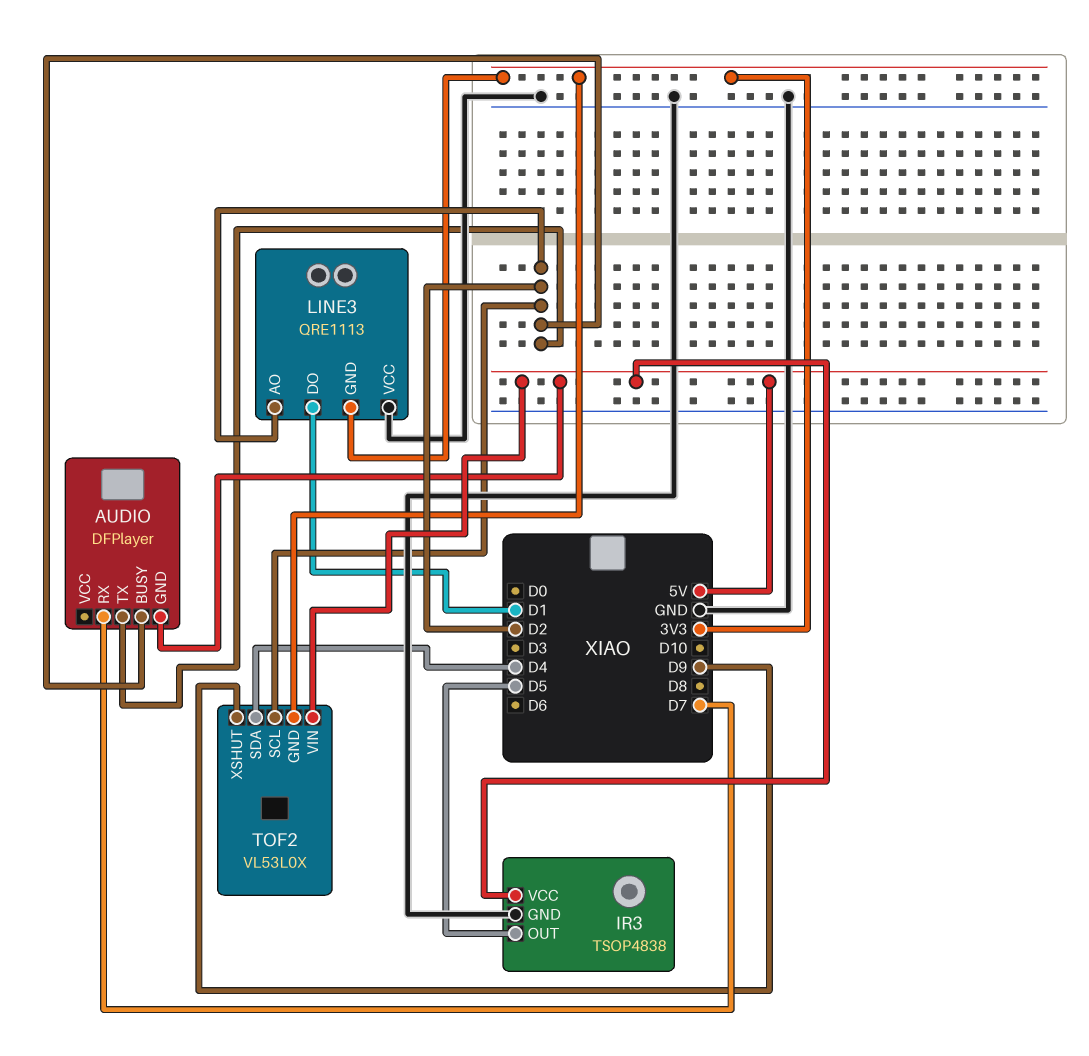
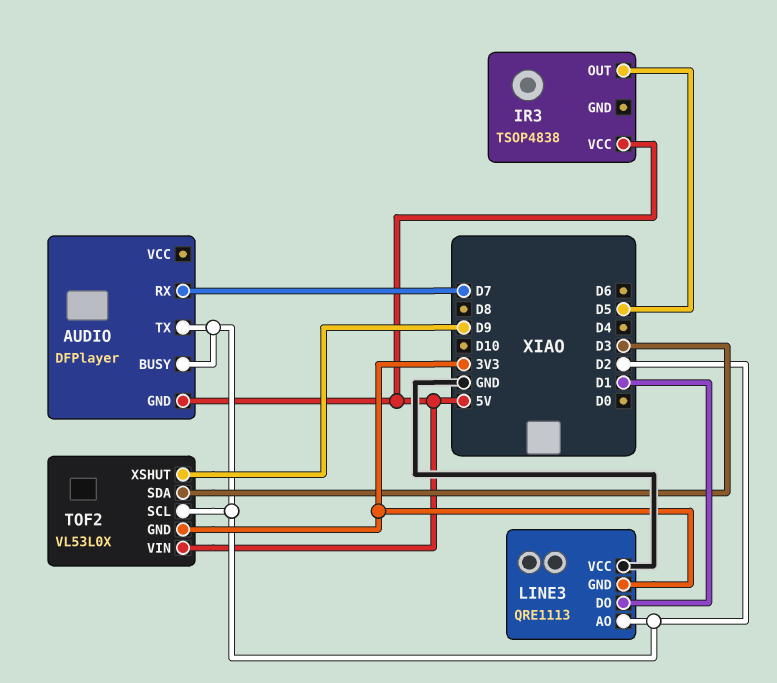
IR3 pin GND: GND -> none
TOF2 pin SDA: D4 -> D3

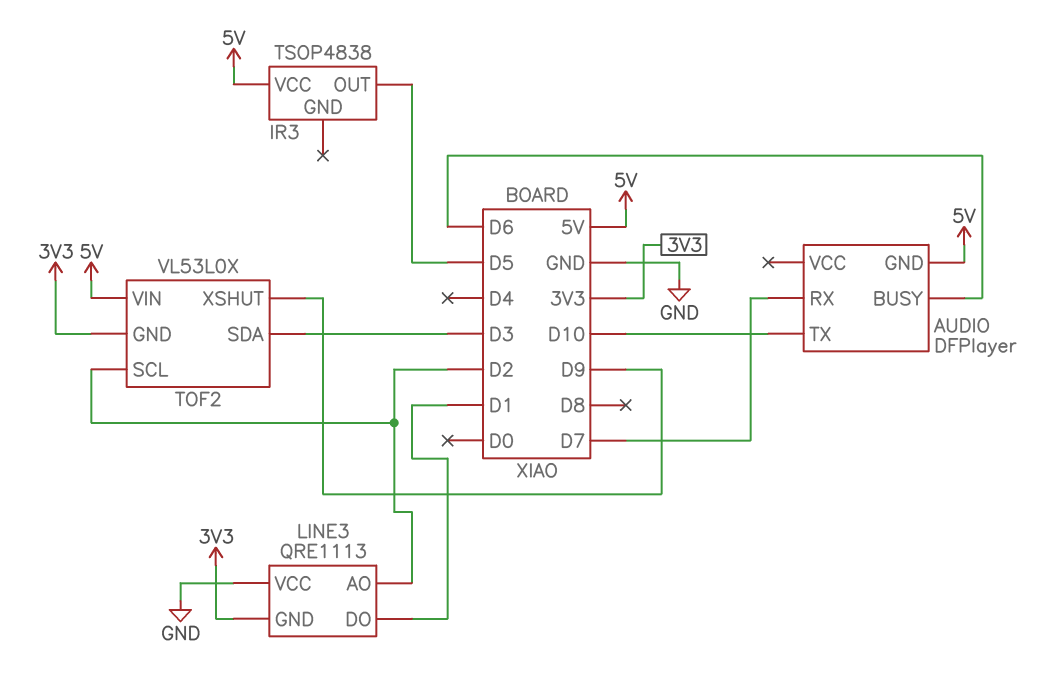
AUDIO pin BUSY: D2 -> D6
AUDIO pin TX: D2 -> D10

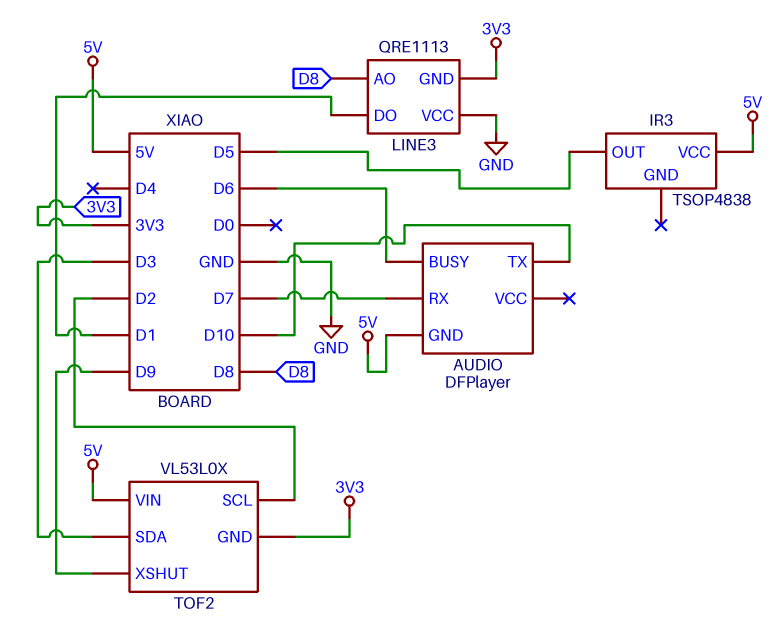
LINE3 pin AO: D2 -> D8

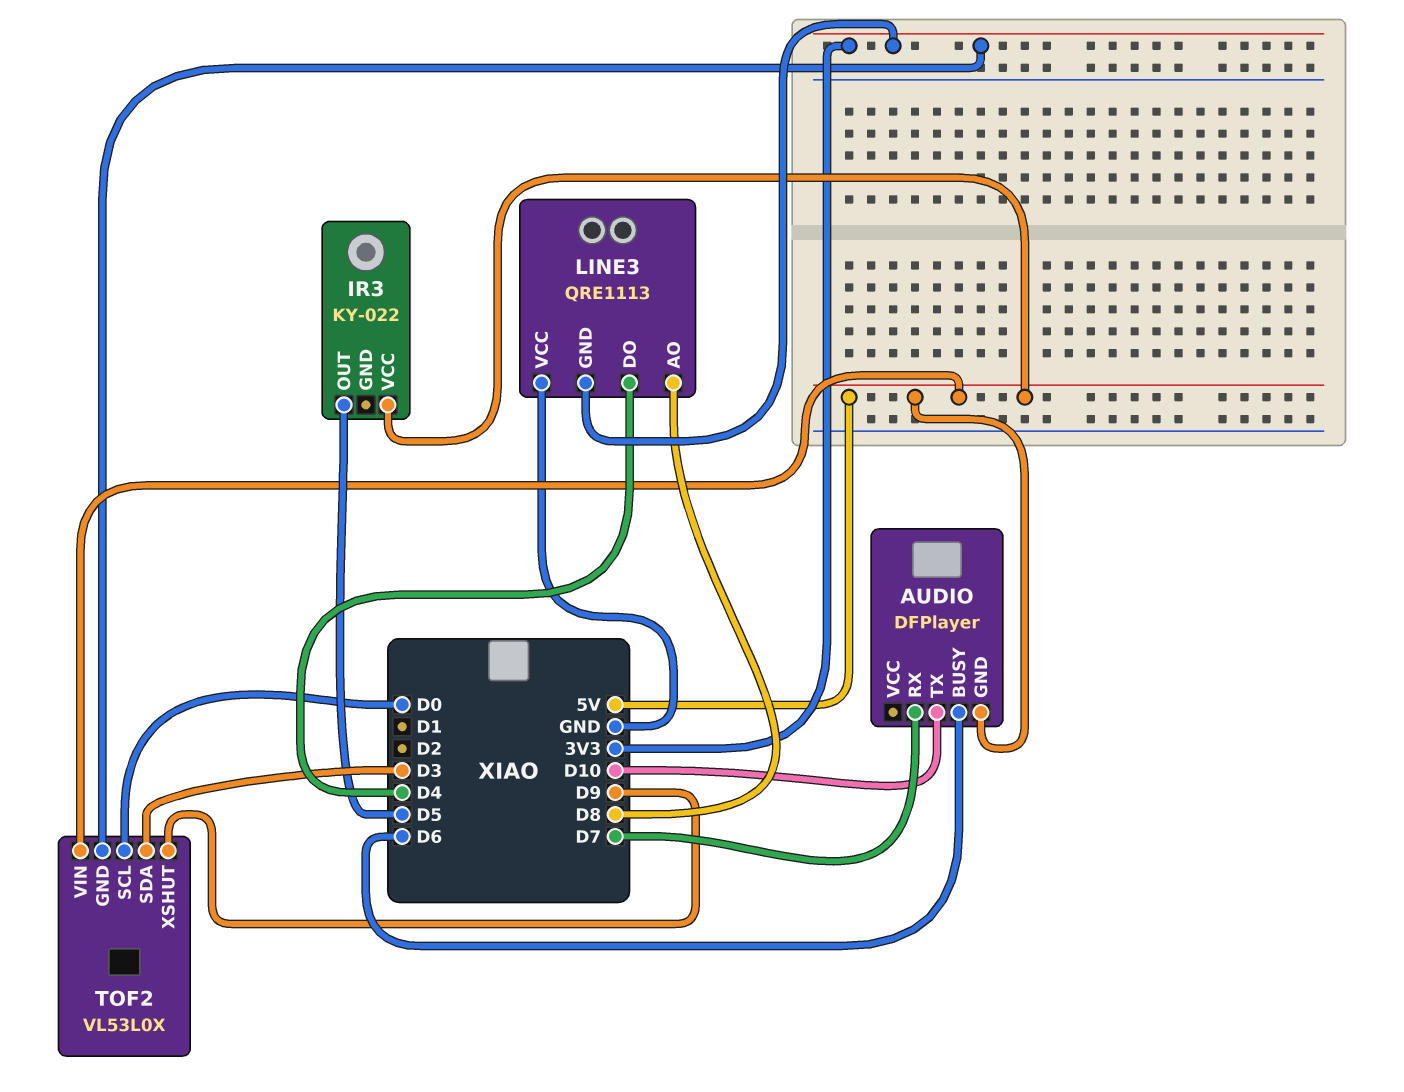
IR3: TSOP4838 -> KY-022
LINE3 pin DO: D1 -> D4
TOF2 pin SCL: D2 -> D0

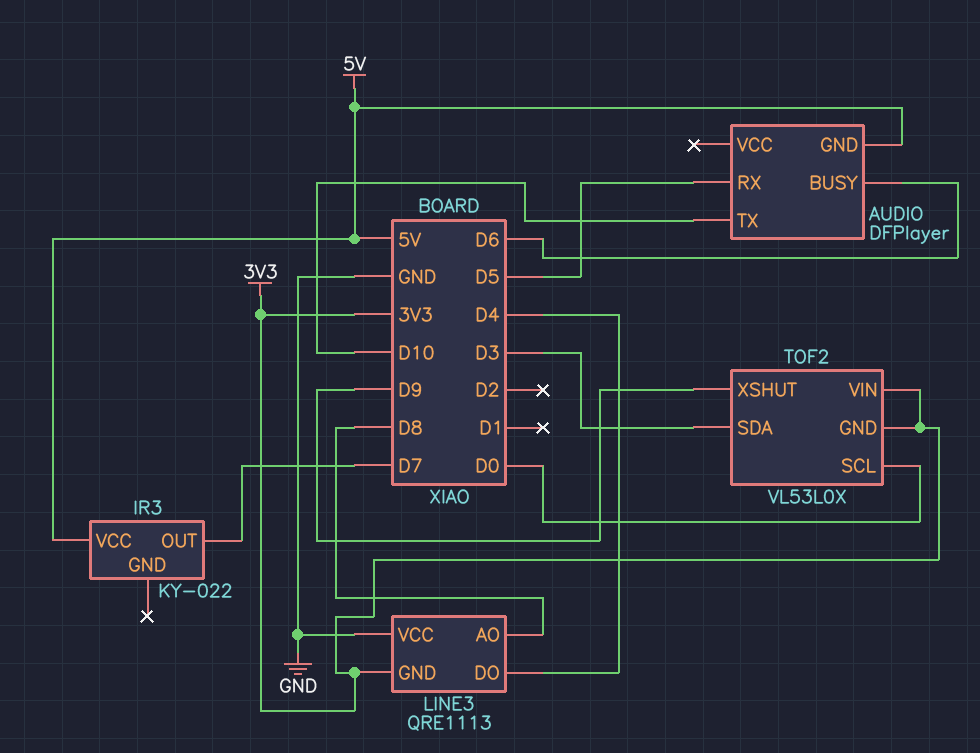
AUDIO pin RX: D7 -> D5
IR3 pin OUT: D5 -> D7
TOF2 pin VIN: 5V -> 3V3

